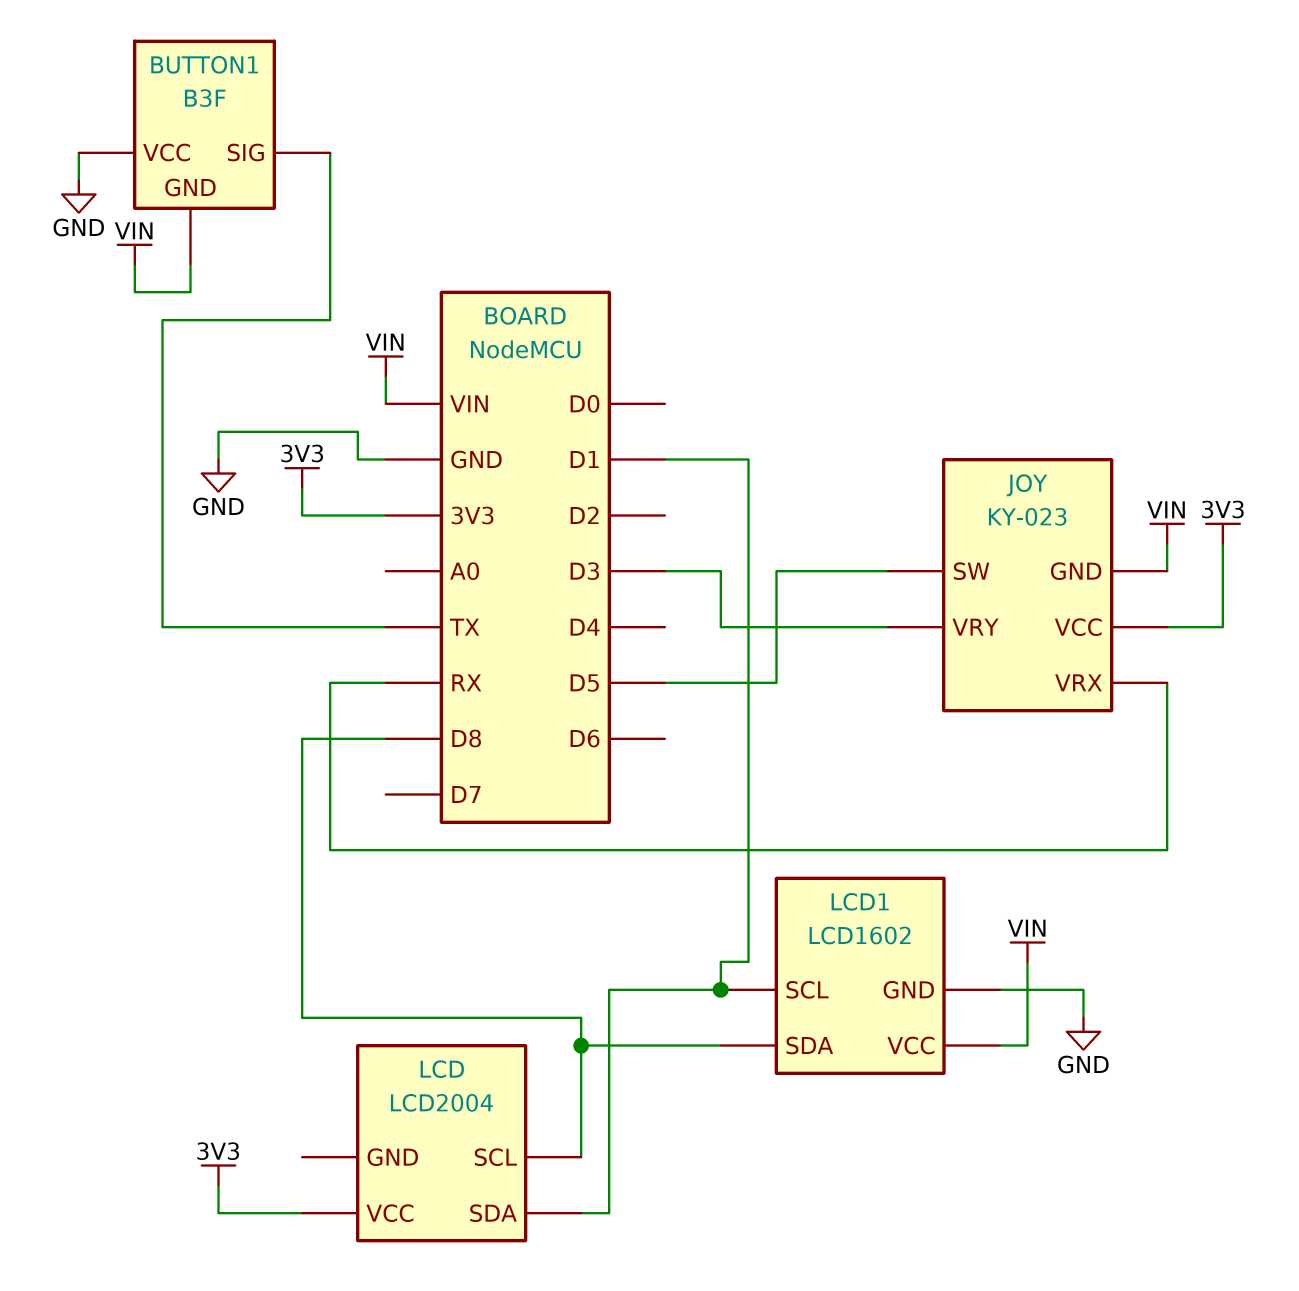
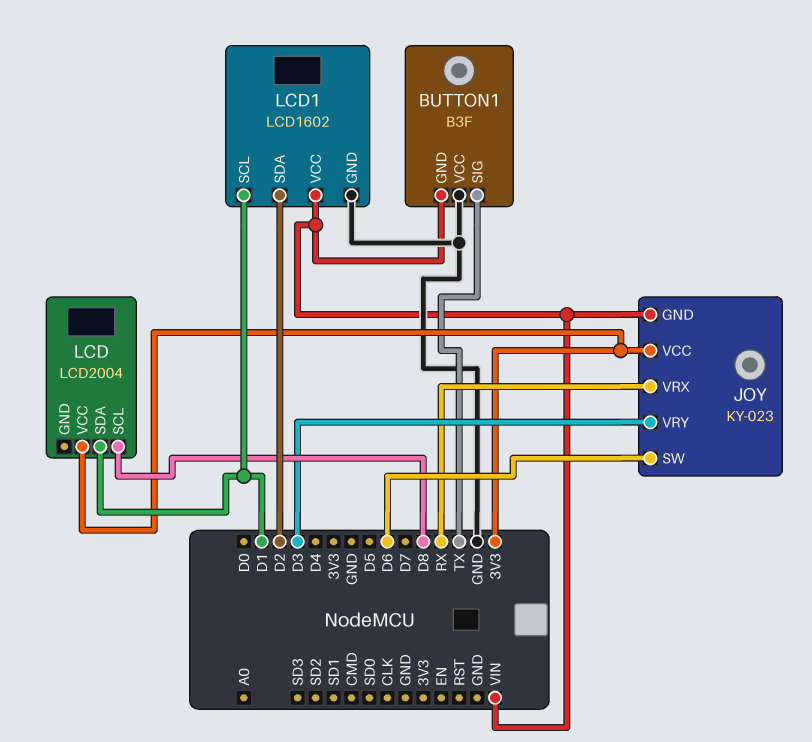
JOY pin SW: D5 -> D6
LCD1 pin SDA: D8 -> D2

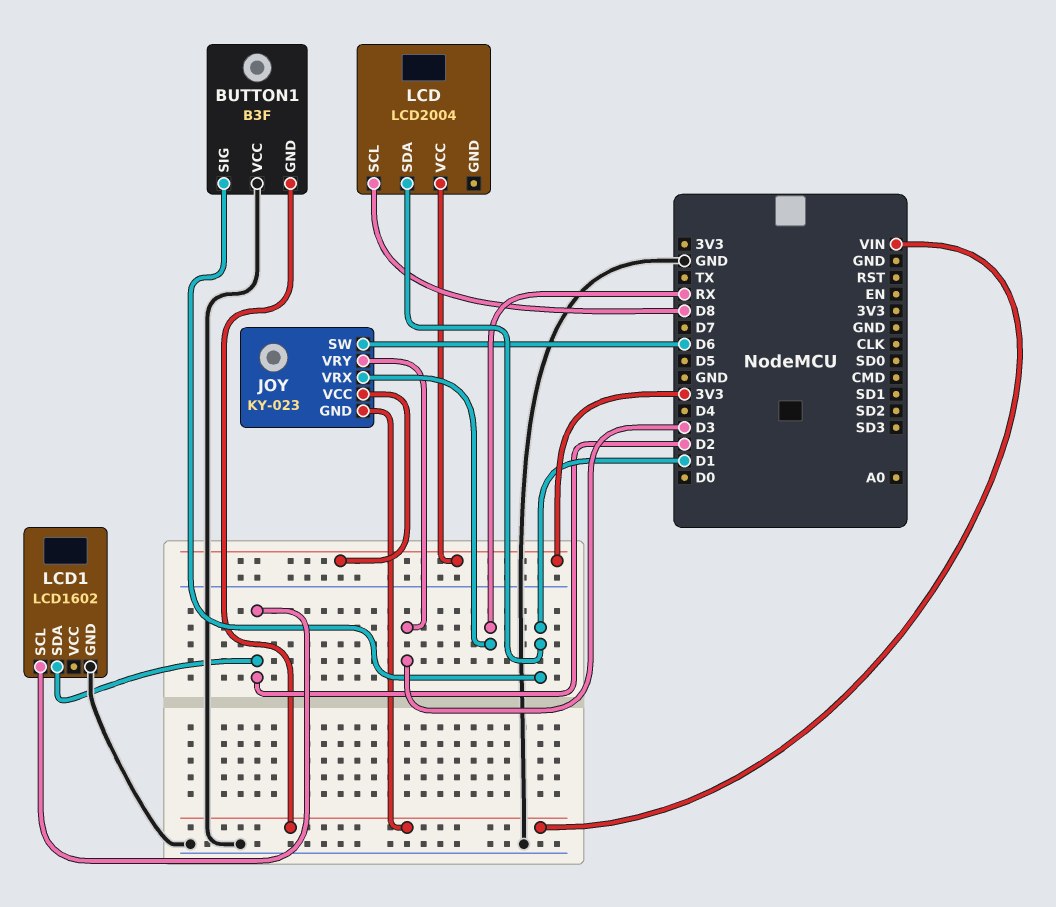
BUTTON1 pin SIG: TX -> D1
LCD1 pin SCL: D1 -> D2
LCD1 pin VCC: VIN -> none

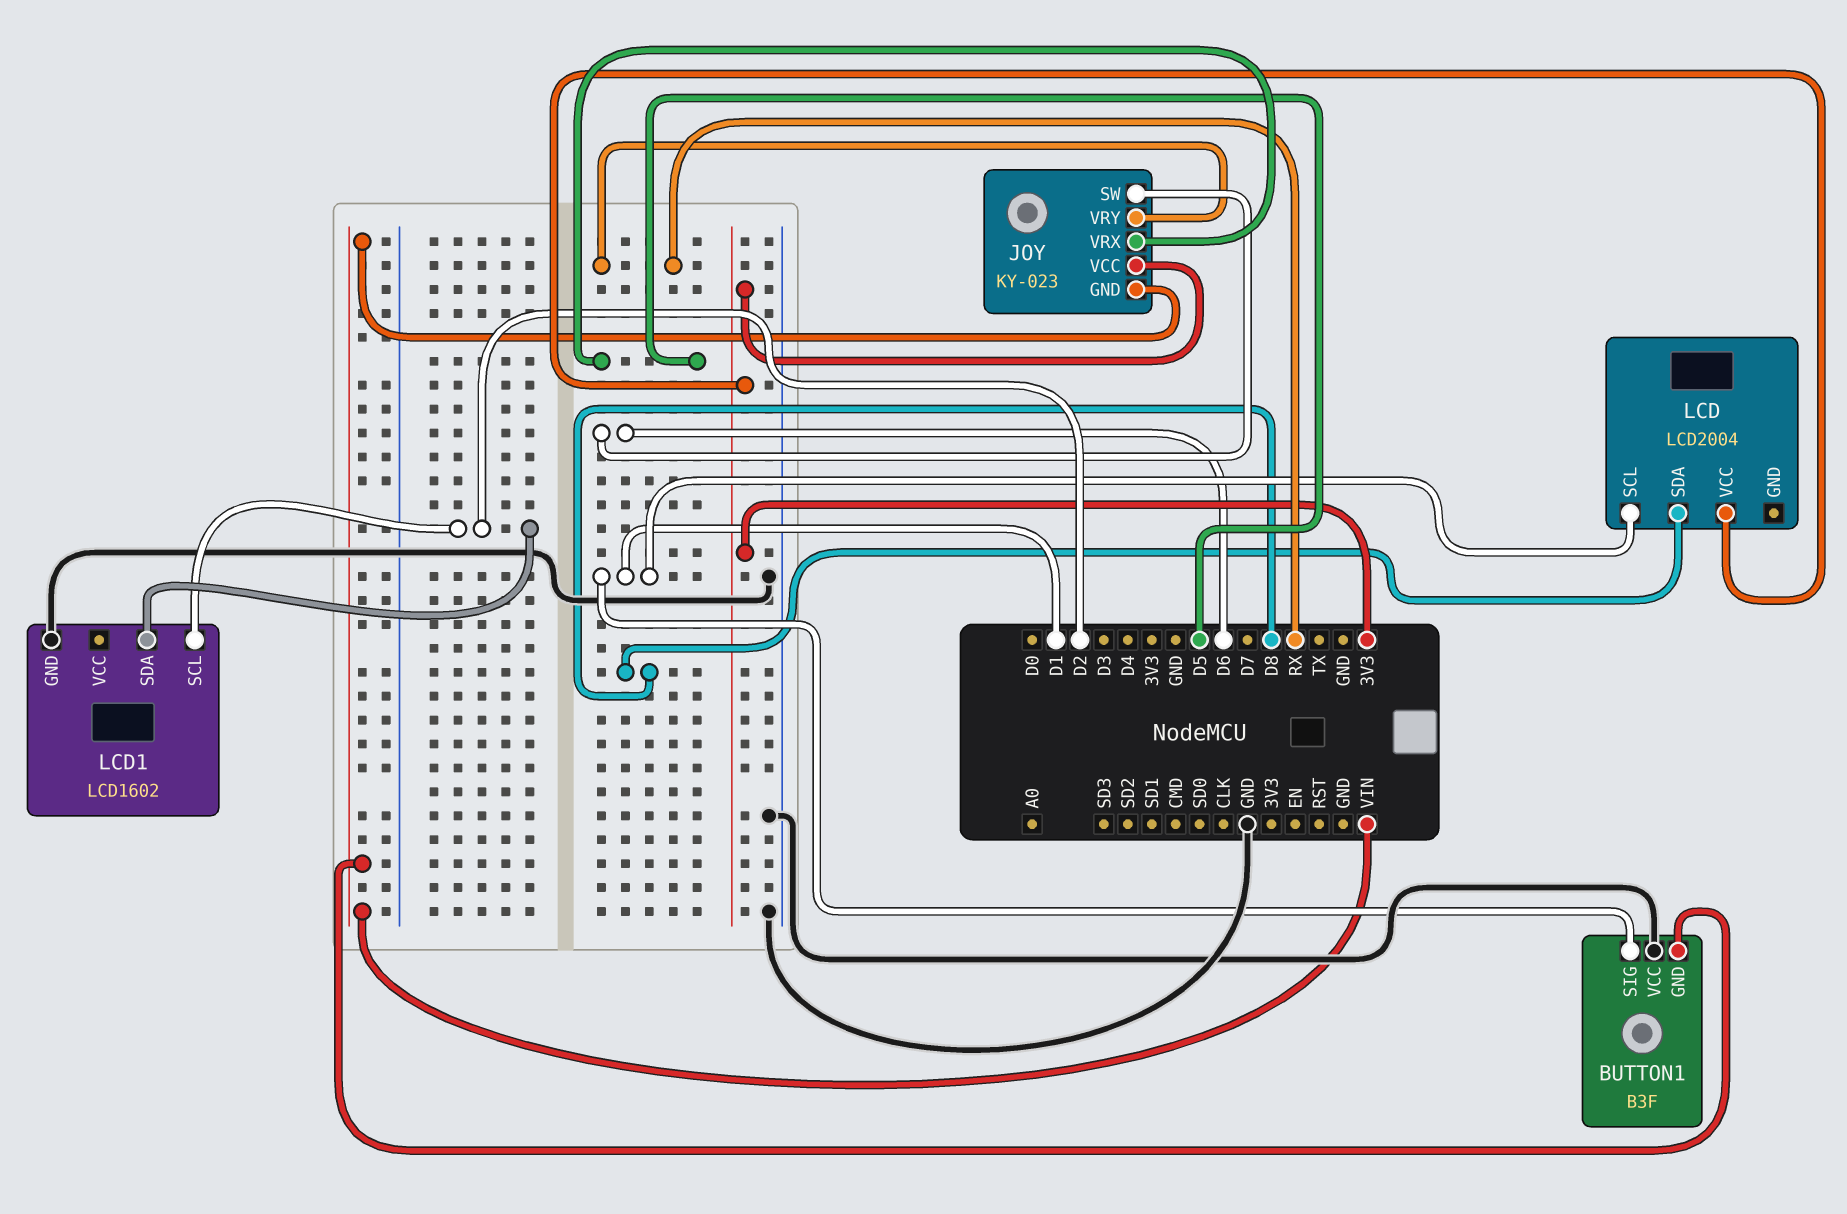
JOY pin VRX: RX -> D5
JOY pin VRY: D3 -> RX
LCD pin SCL: D8 -> D1
LCD pin SDA: D1 -> D8

